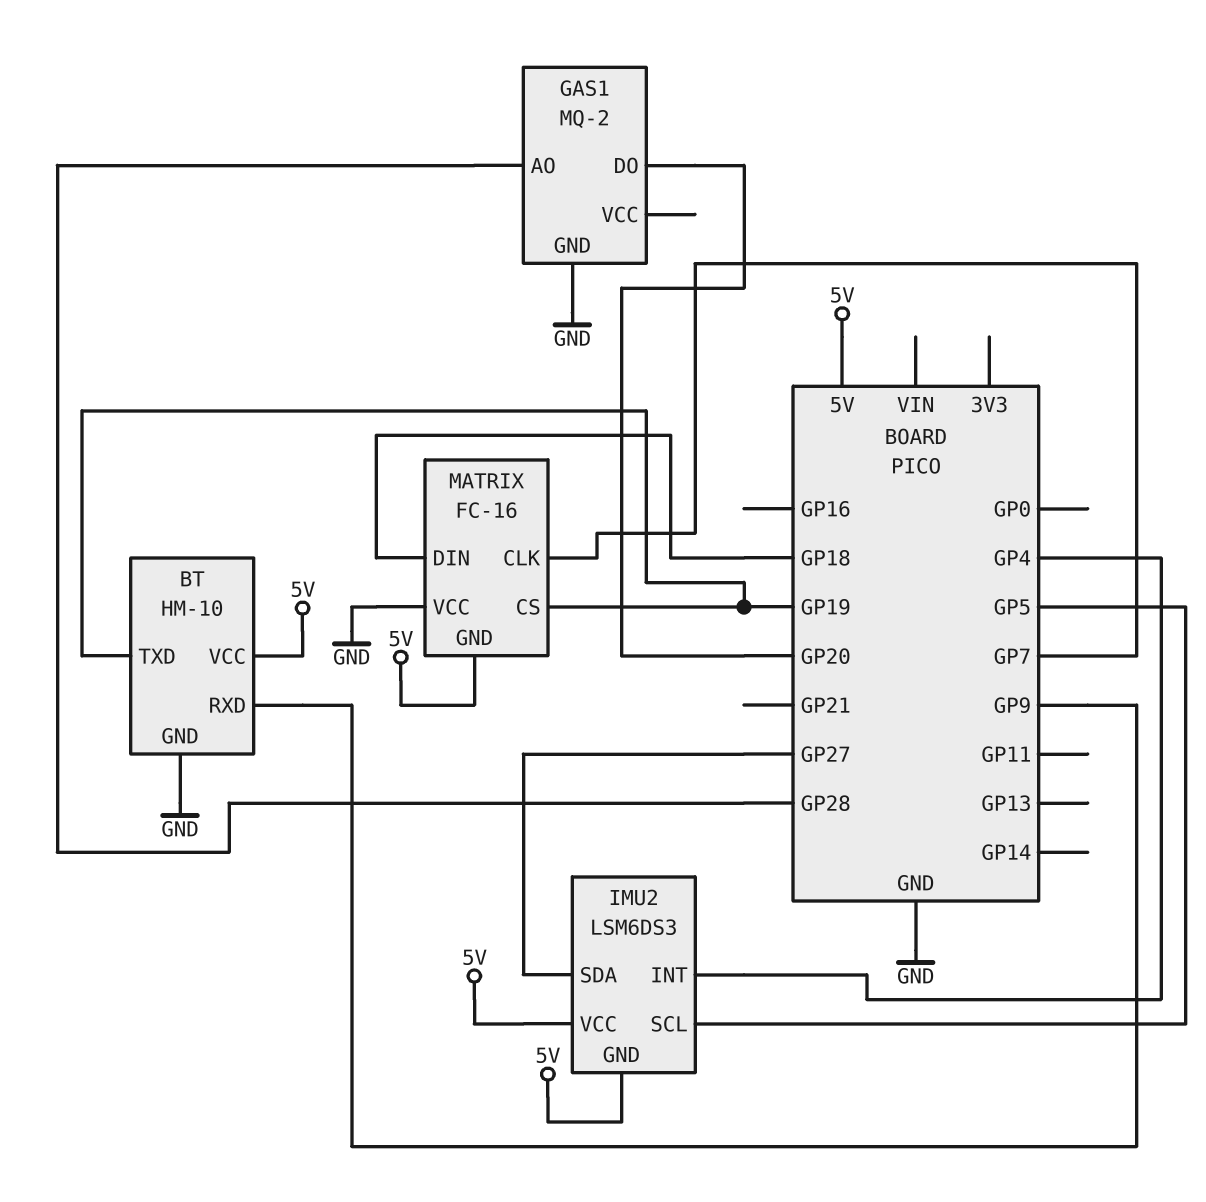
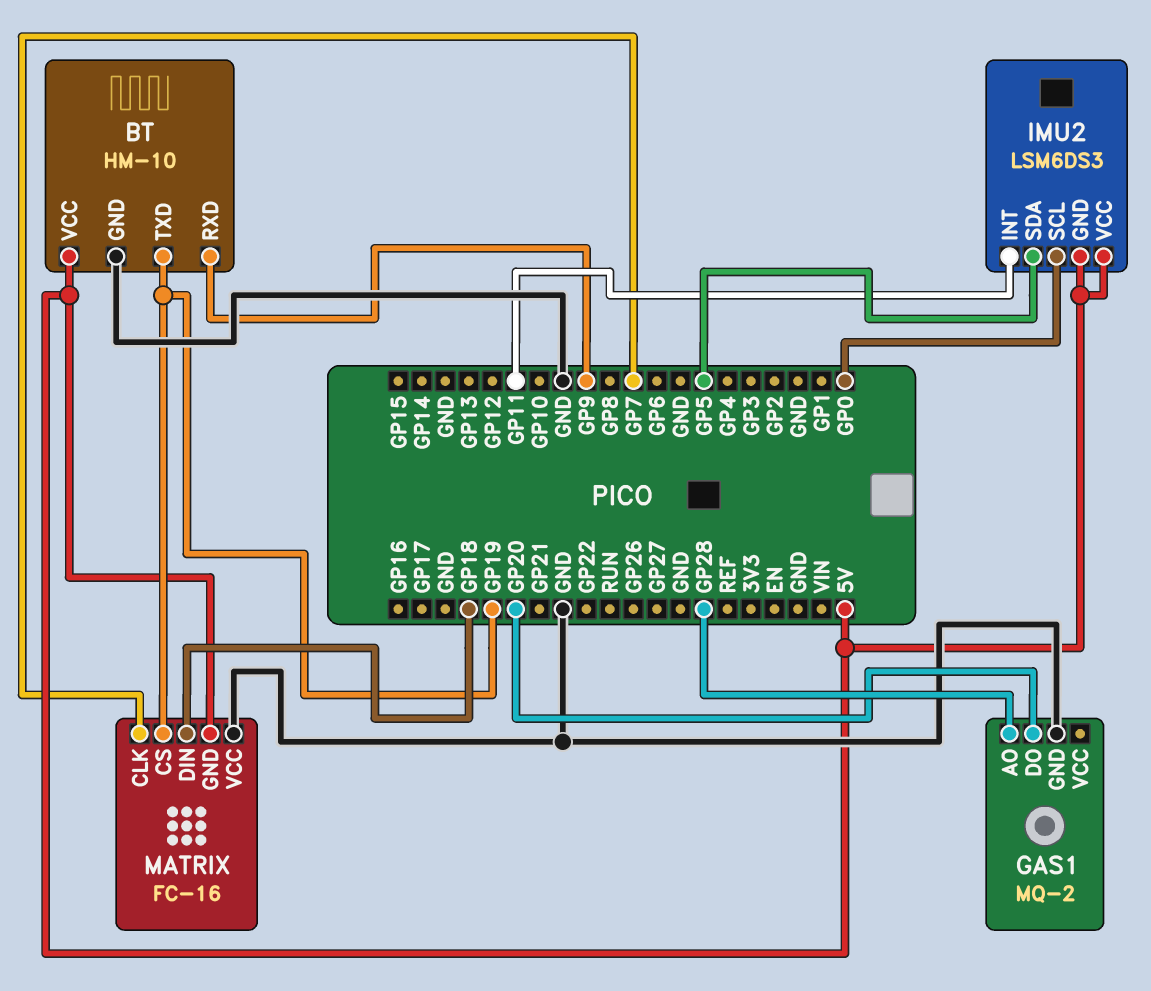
IMU2 pin INT: GP4 -> GP11
IMU2 pin SCL: GP5 -> GP0
IMU2 pin SDA: GP27 -> GP5

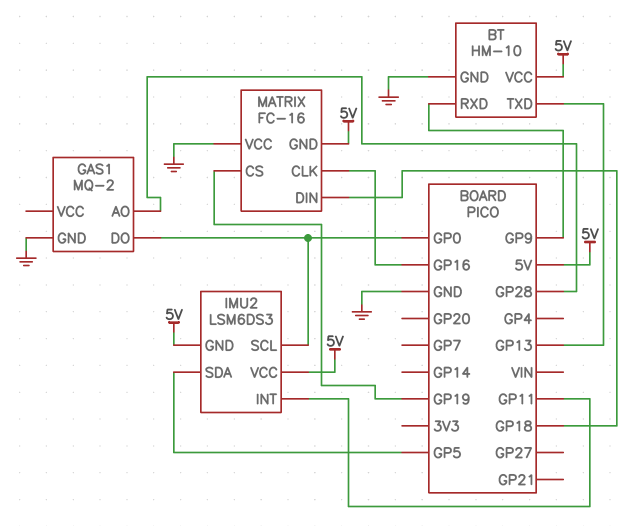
BT pin TXD: GP19 -> GP13
GAS1 pin DO: GP20 -> GP0
MATRIX pin CLK: GP7 -> GP16

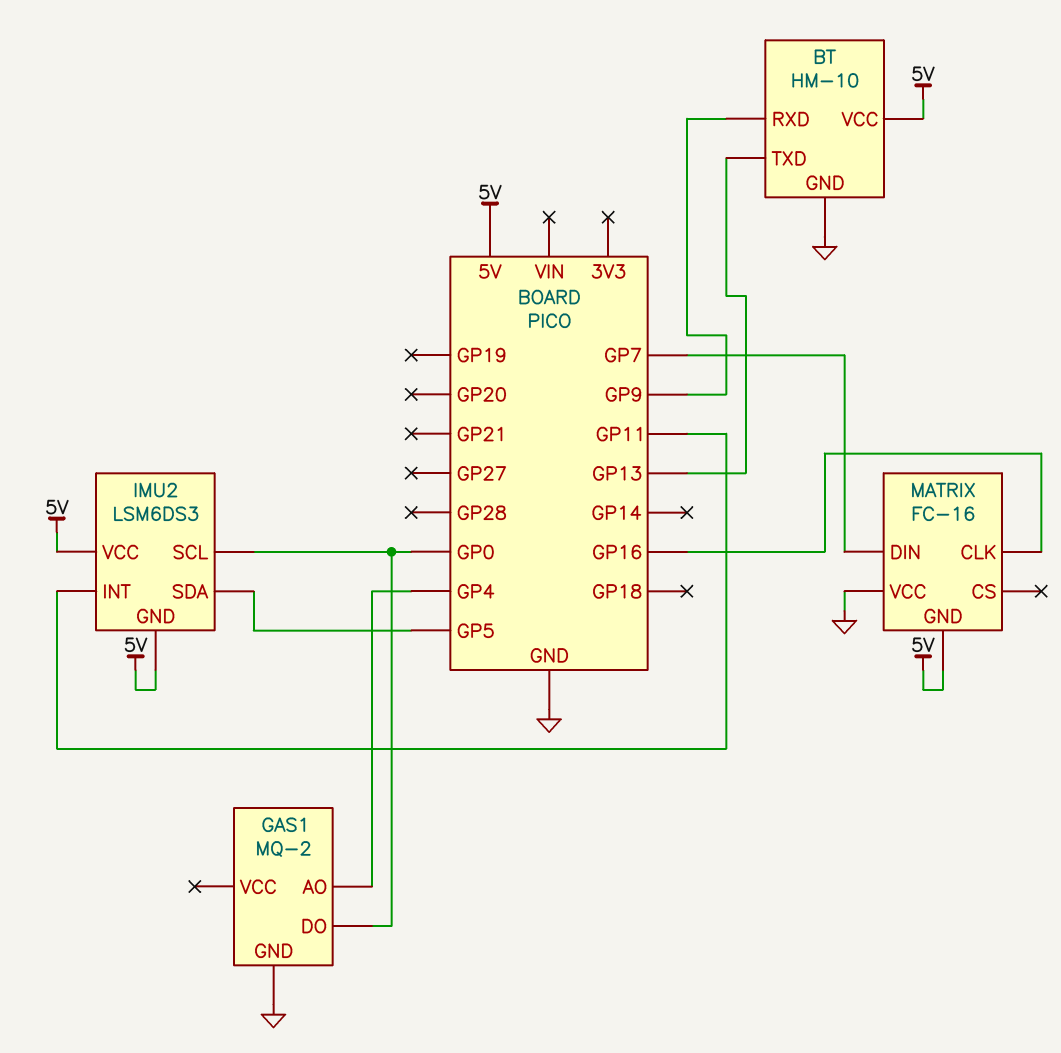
GAS1 pin AO: GP28 -> GP4
MATRIX pin CS: GP19 -> none
MATRIX pin DIN: GP18 -> GP7

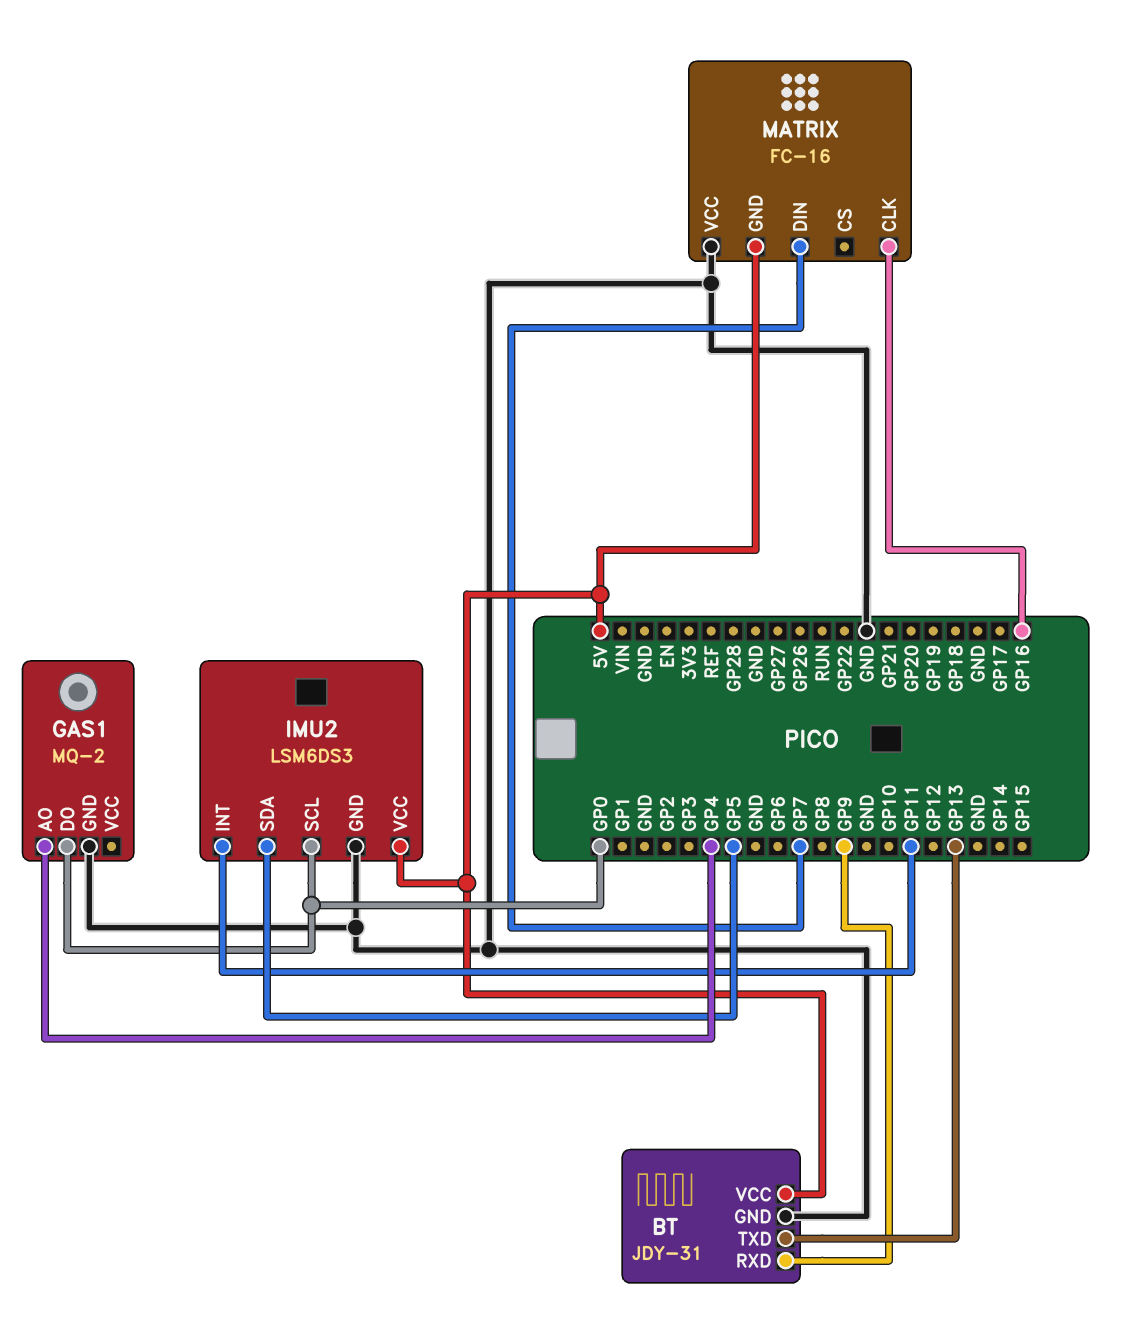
BT: HM-10 -> JDY-31
IMU2 pin GND: 5V -> GND

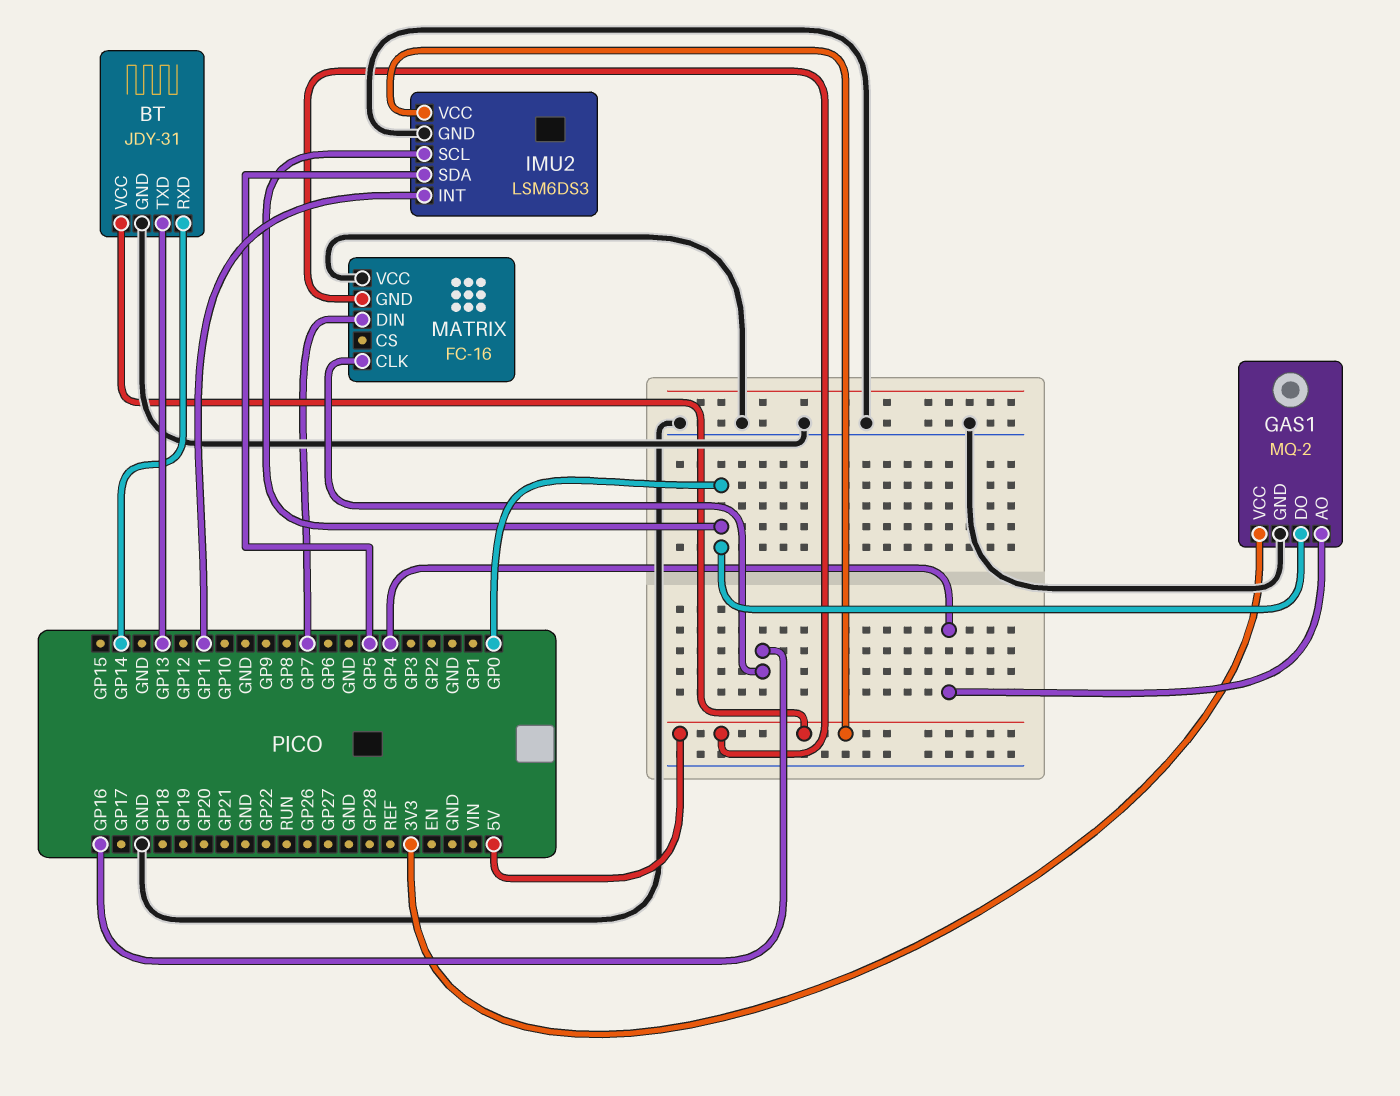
BT pin RXD: GP9 -> GP14
GAS1 pin VCC: none -> 3V3

